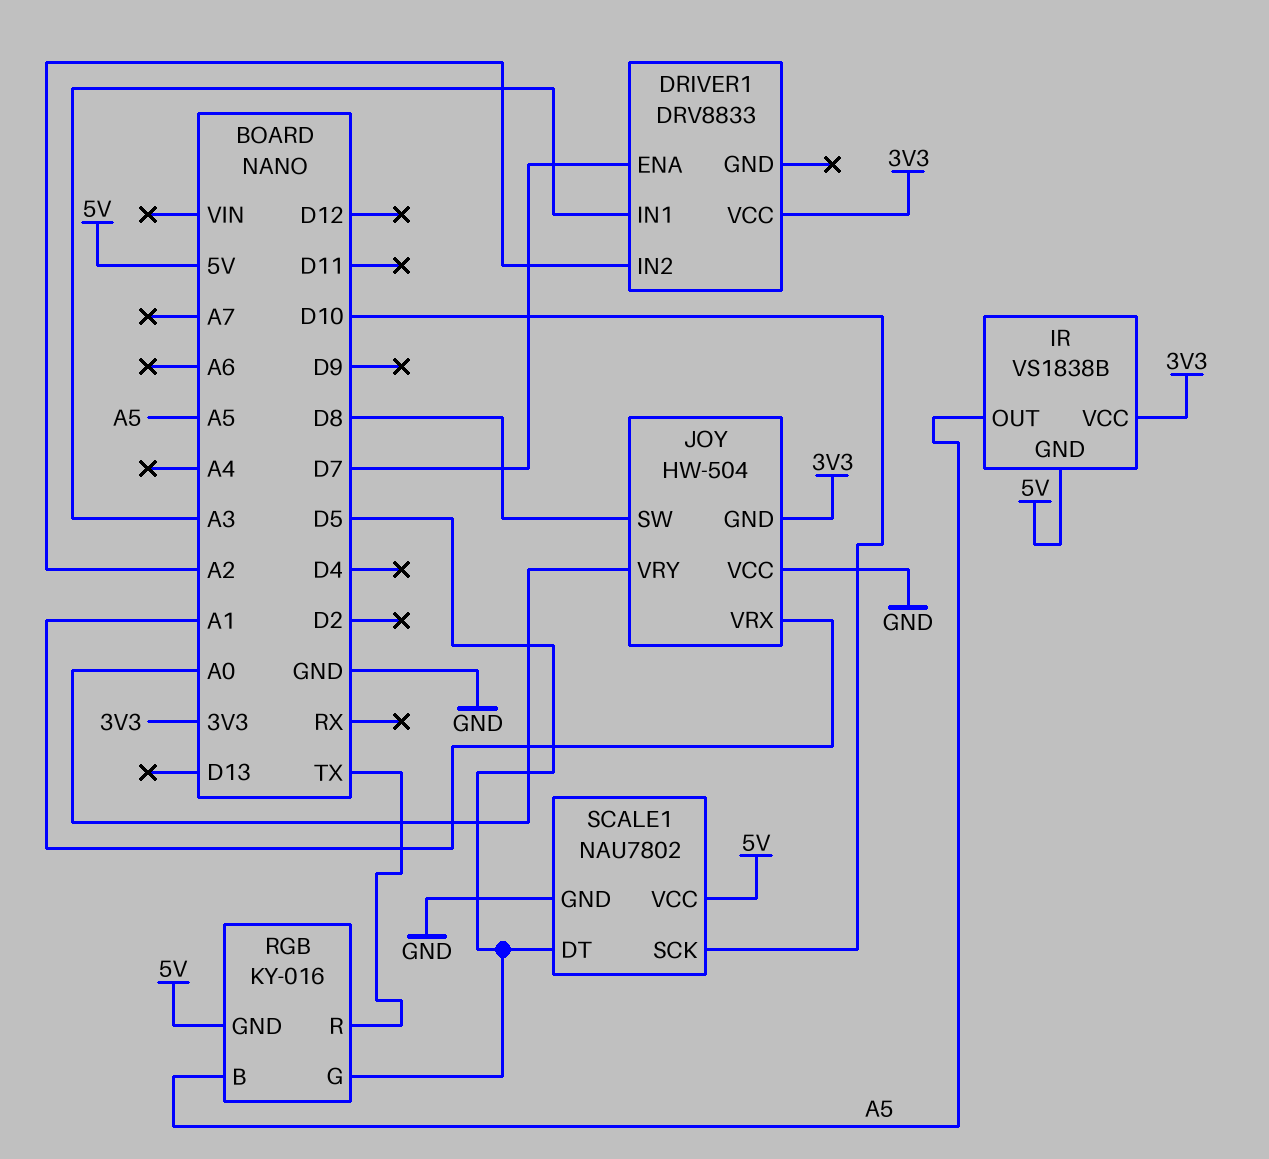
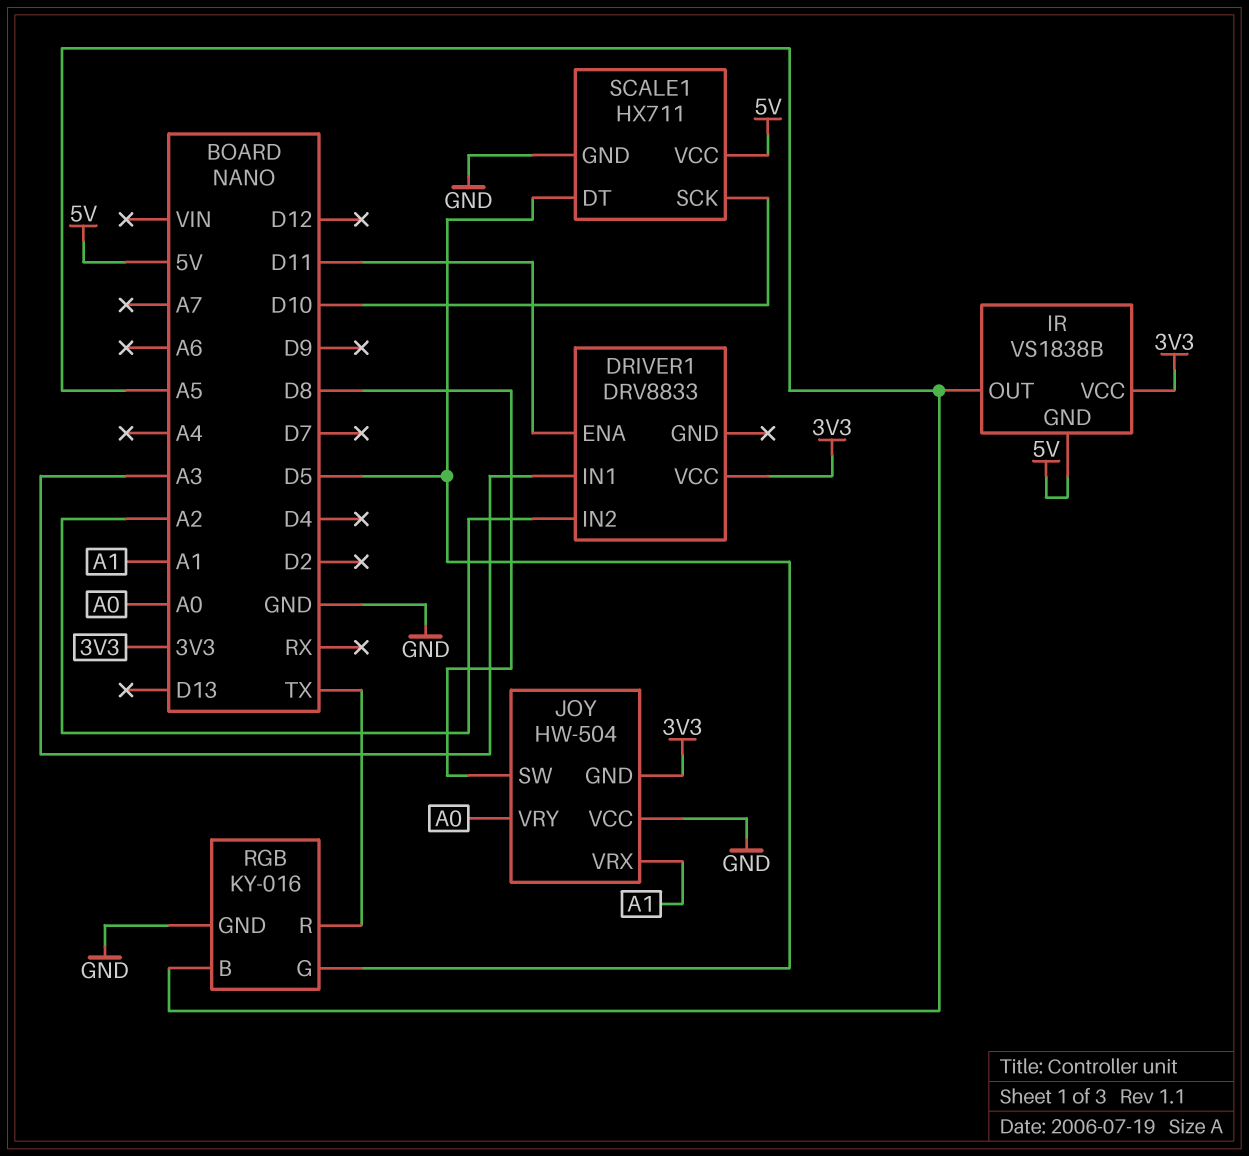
DRIVER1 pin ENA: D7 -> D11
RGB pin GND: 5V -> GND
SCALE1: NAU7802 -> HX711

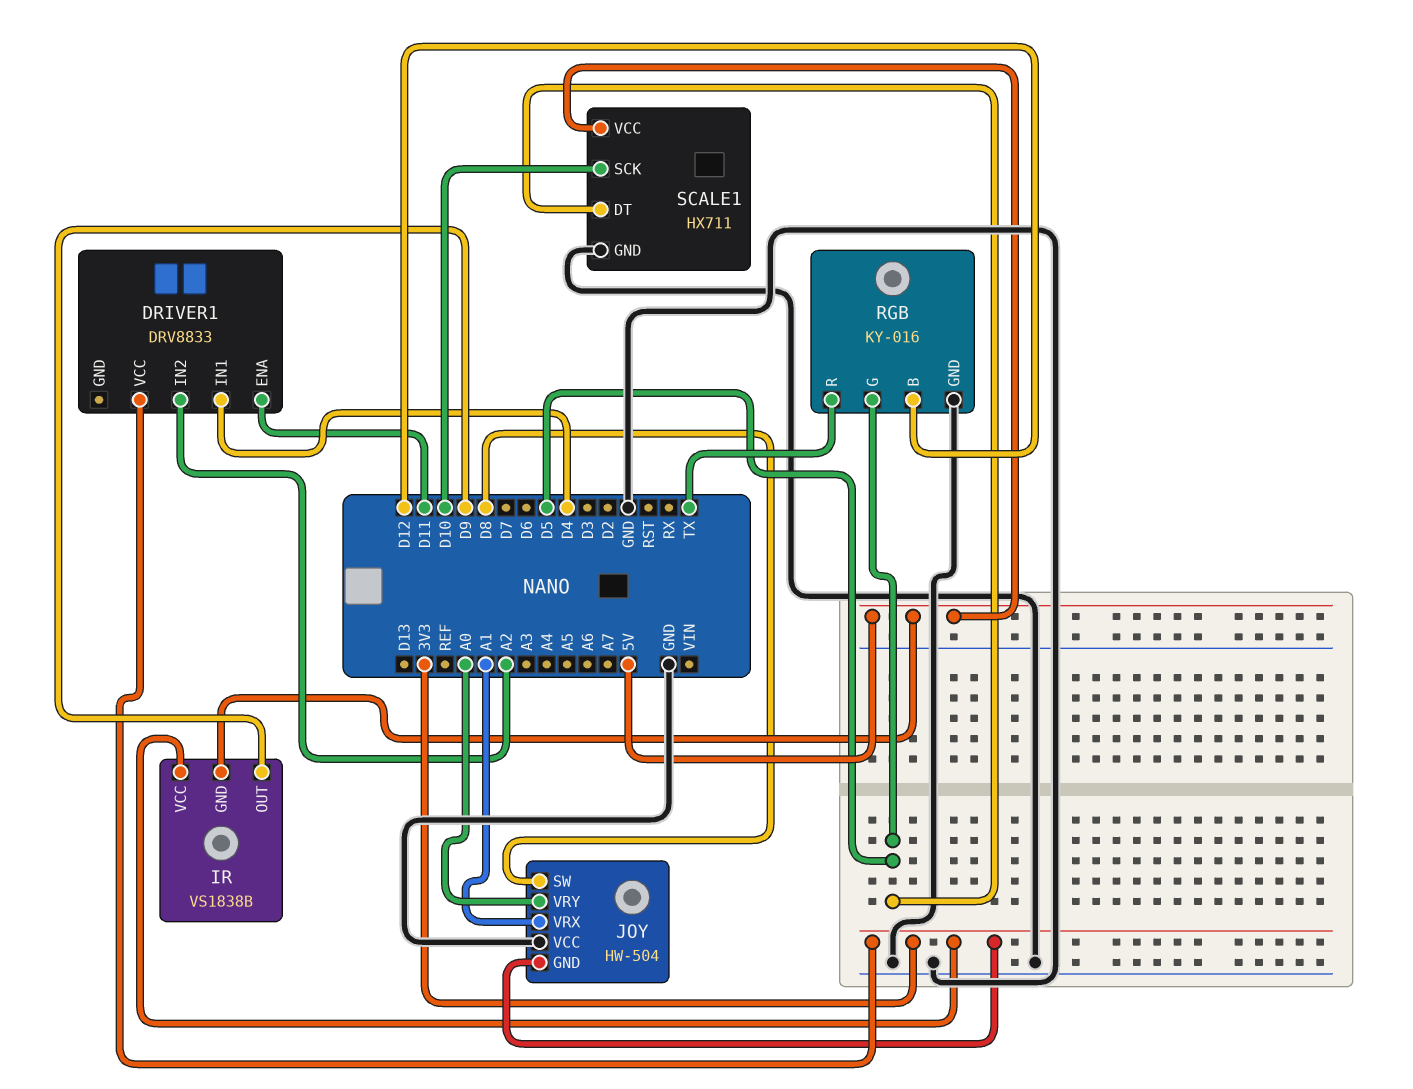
DRIVER1 pin IN1: A3 -> D4
IR pin OUT: A5 -> D9
RGB pin B: A5 -> D12

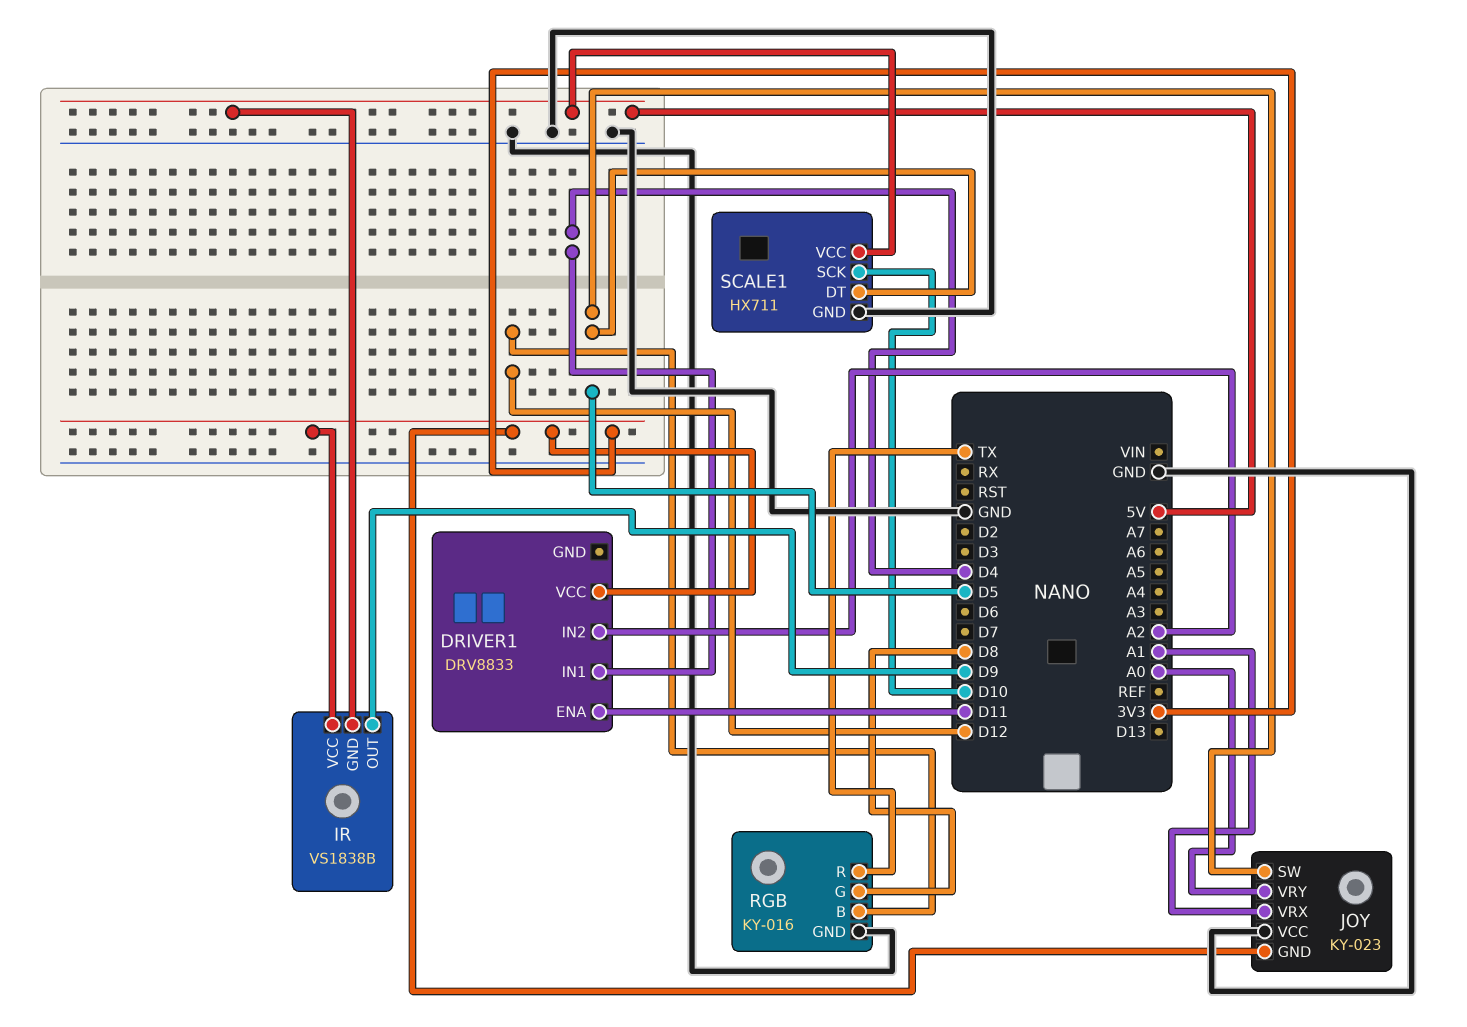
JOY: HW-504 -> KY-023
JOY pin SW: D8 -> D5
RGB pin G: D5 -> D8

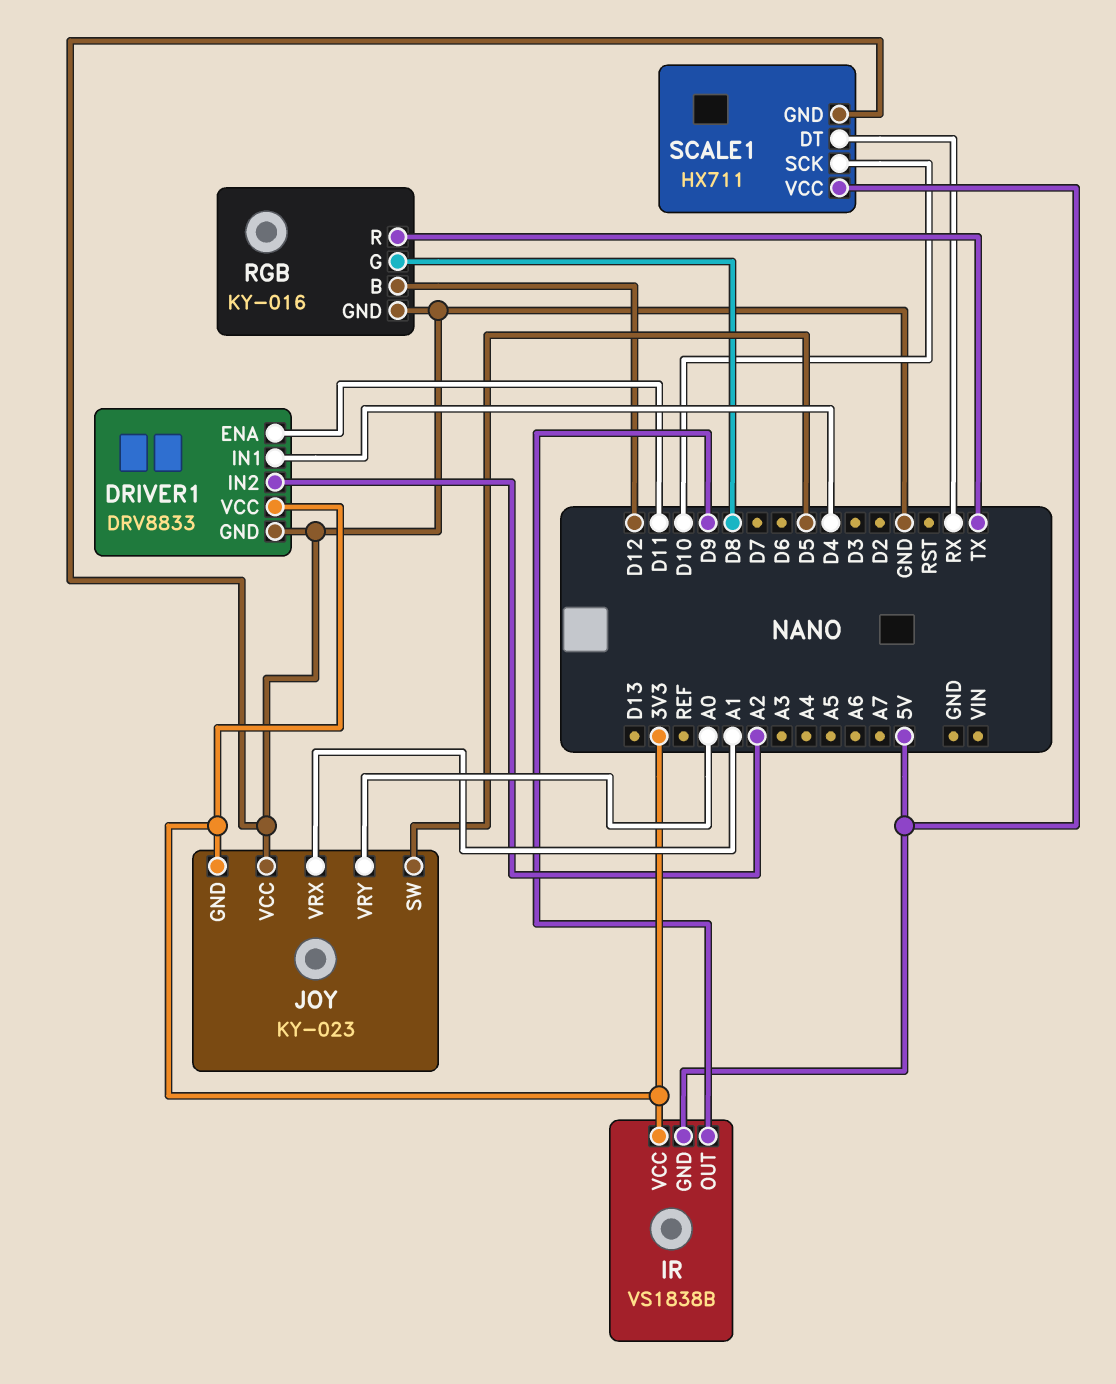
DRIVER1 pin GND: none -> GND
SCALE1 pin DT: D5 -> RX

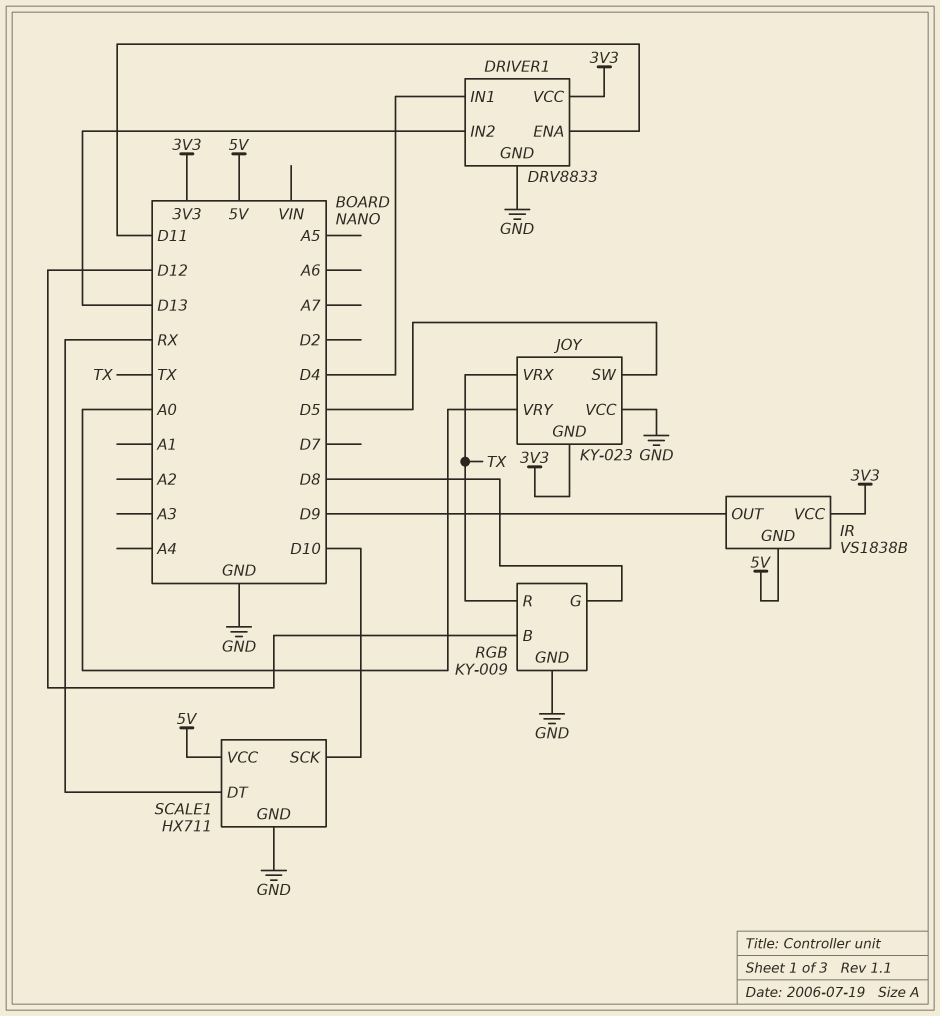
DRIVER1 pin IN2: A2 -> D13
JOY pin VRX: A1 -> TX
RGB: KY-016 -> KY-009

